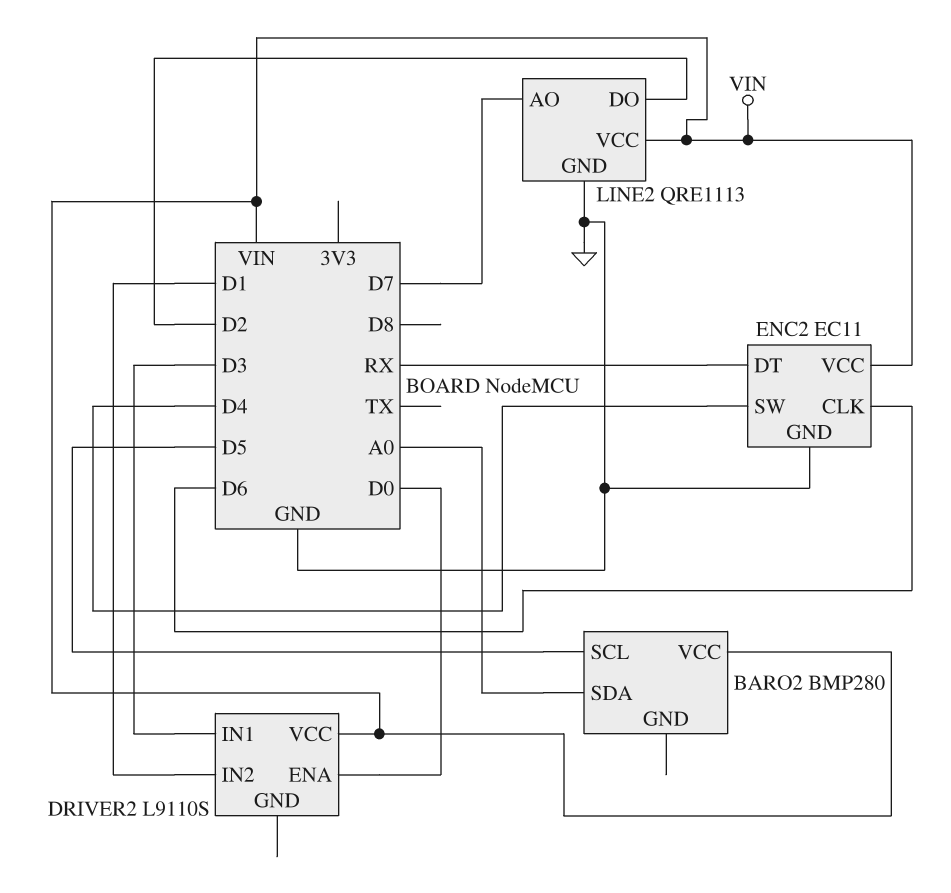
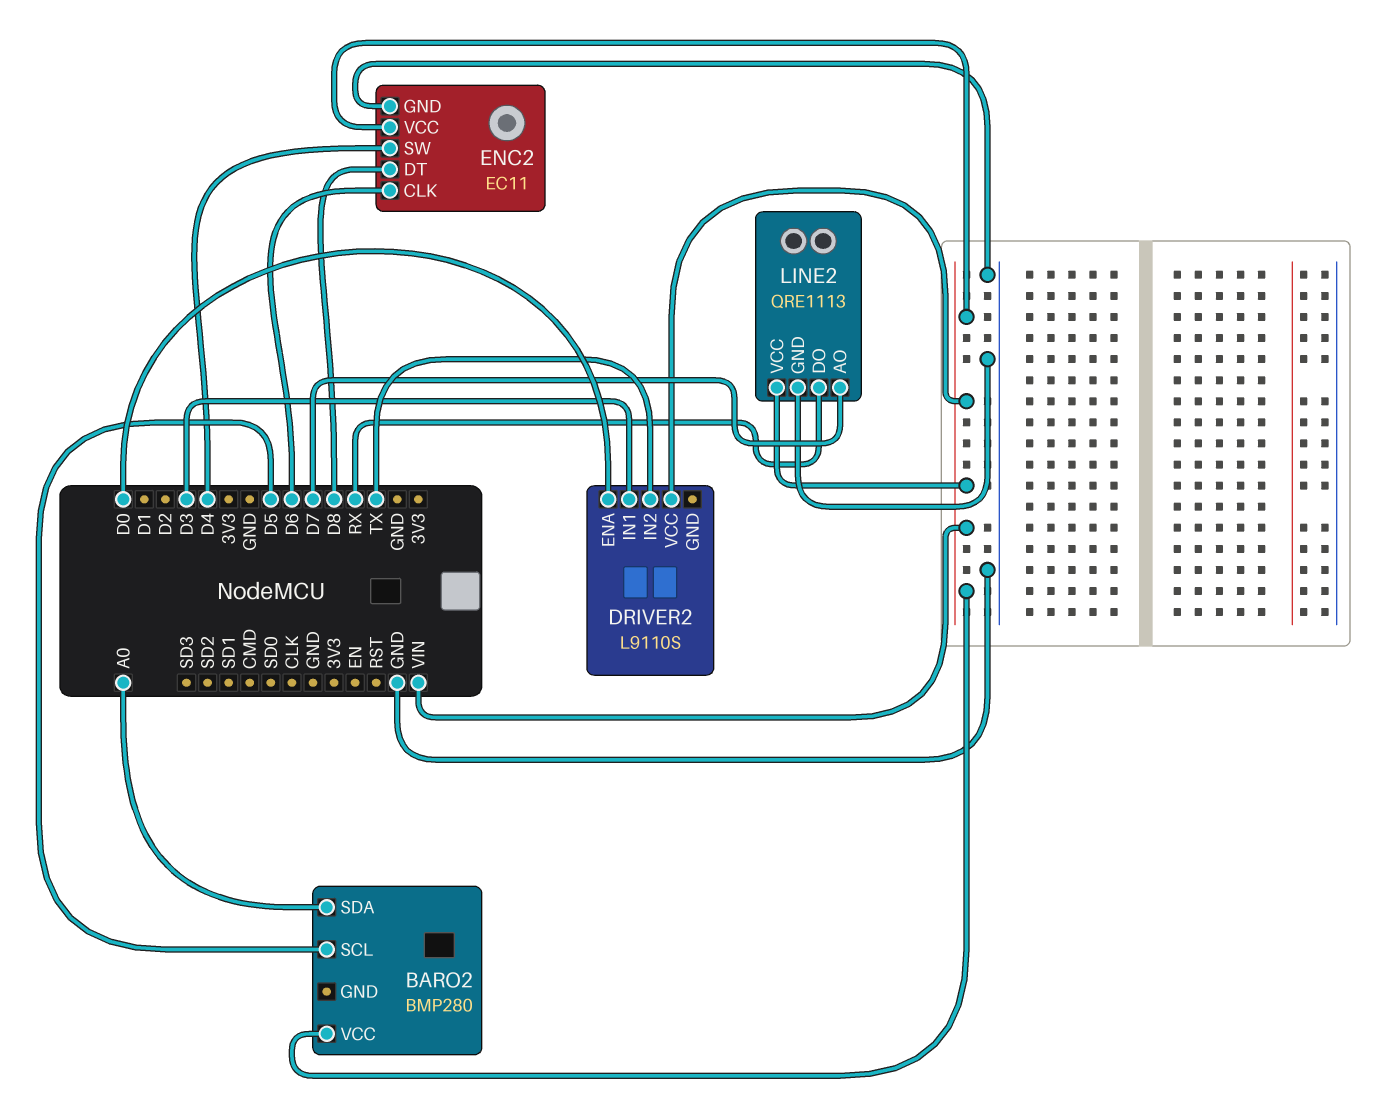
DRIVER2 pin IN2: D1 -> TX
ENC2 pin DT: RX -> D8
LINE2 pin DO: D2 -> RX

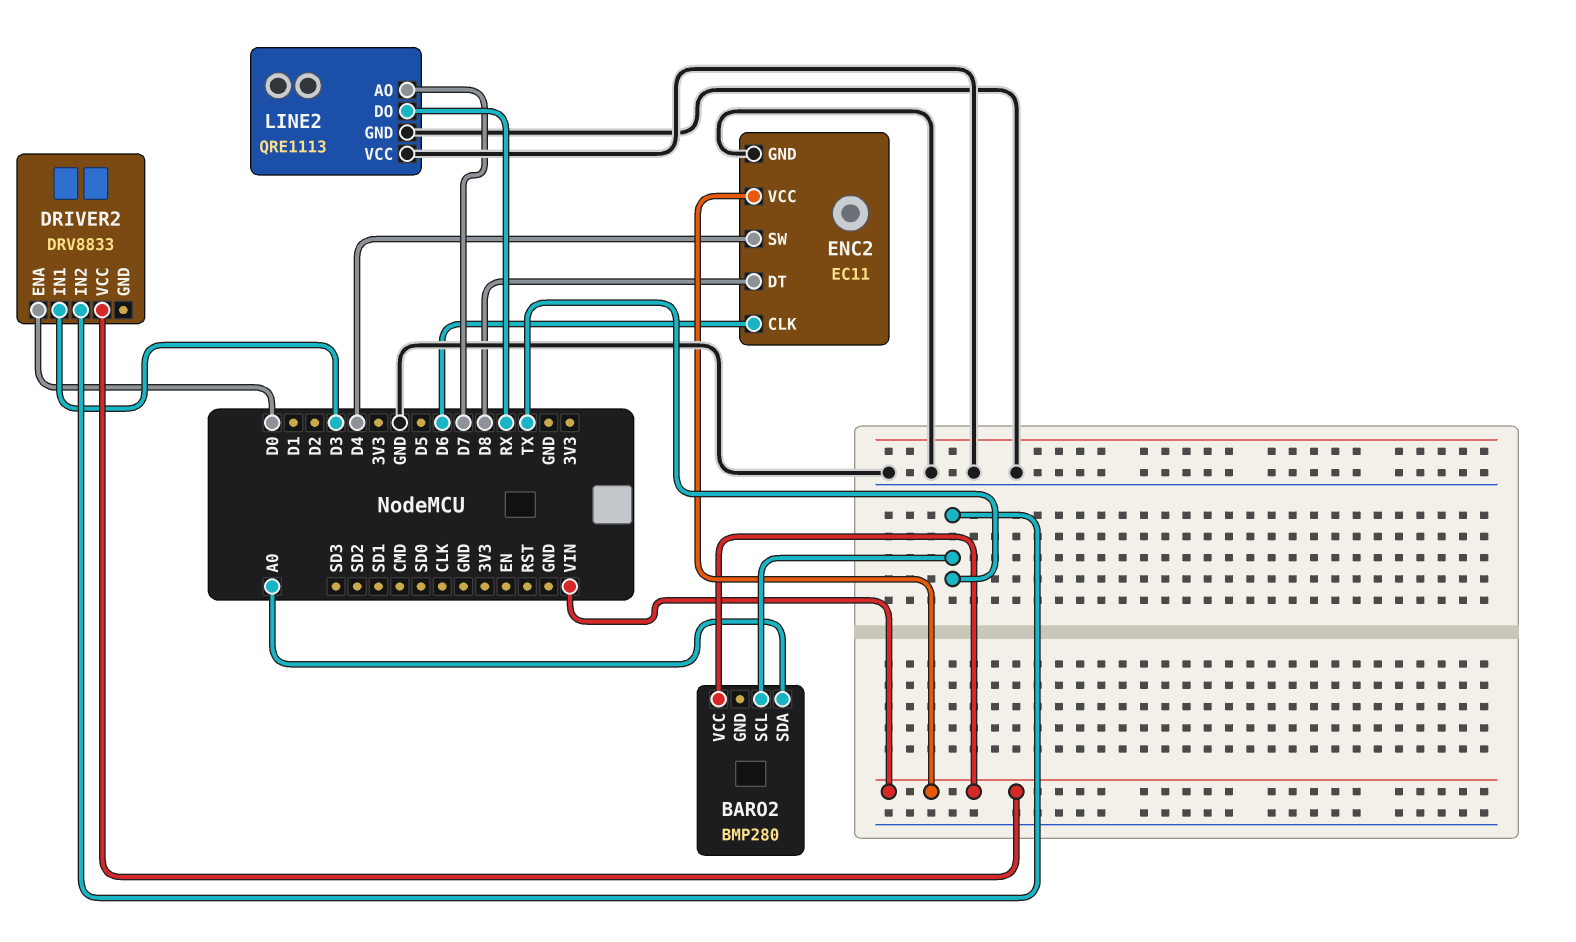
BARO2 pin SCL: D5 -> TX
DRIVER2: L9110S -> DRV8833
LINE2 pin VCC: VIN -> GND

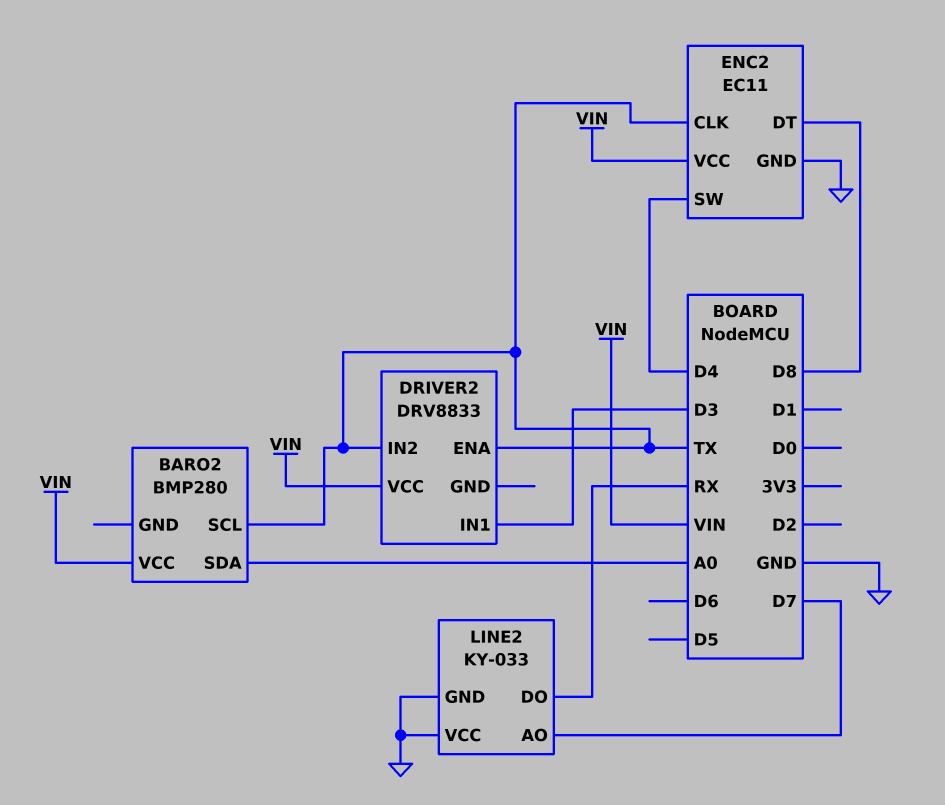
DRIVER2 pin ENA: D0 -> TX
ENC2 pin CLK: D6 -> TX
LINE2: QRE1113 -> KY-033

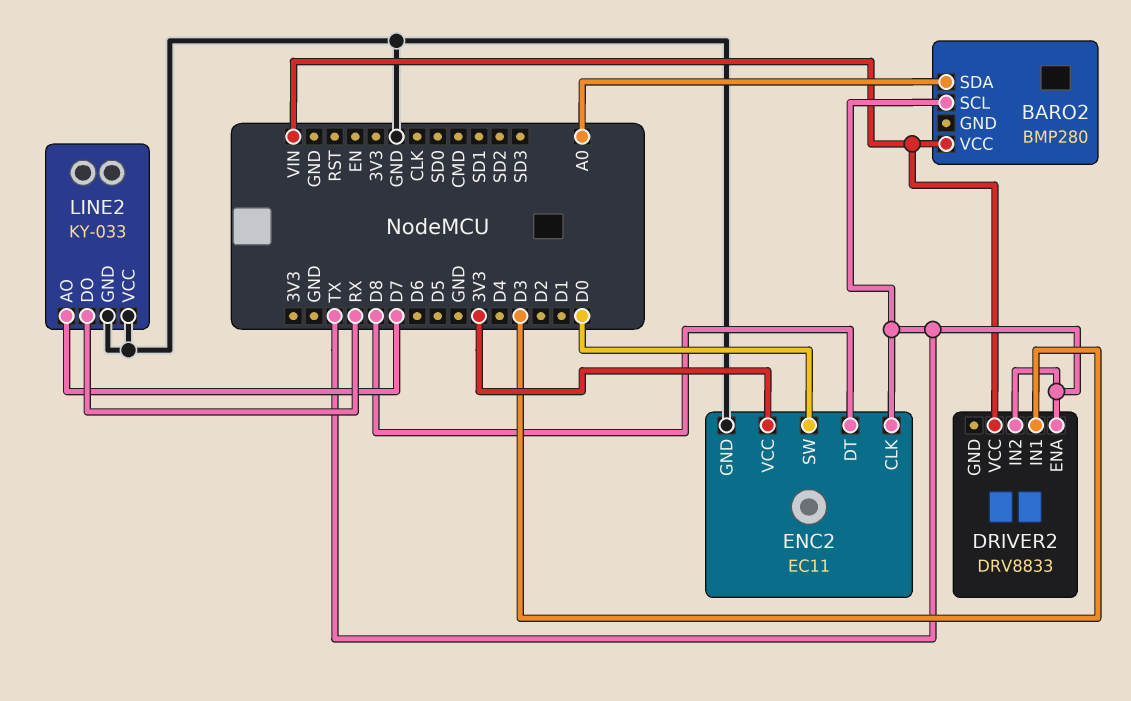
ENC2 pin SW: D4 -> D0
ENC2 pin VCC: VIN -> 3V3

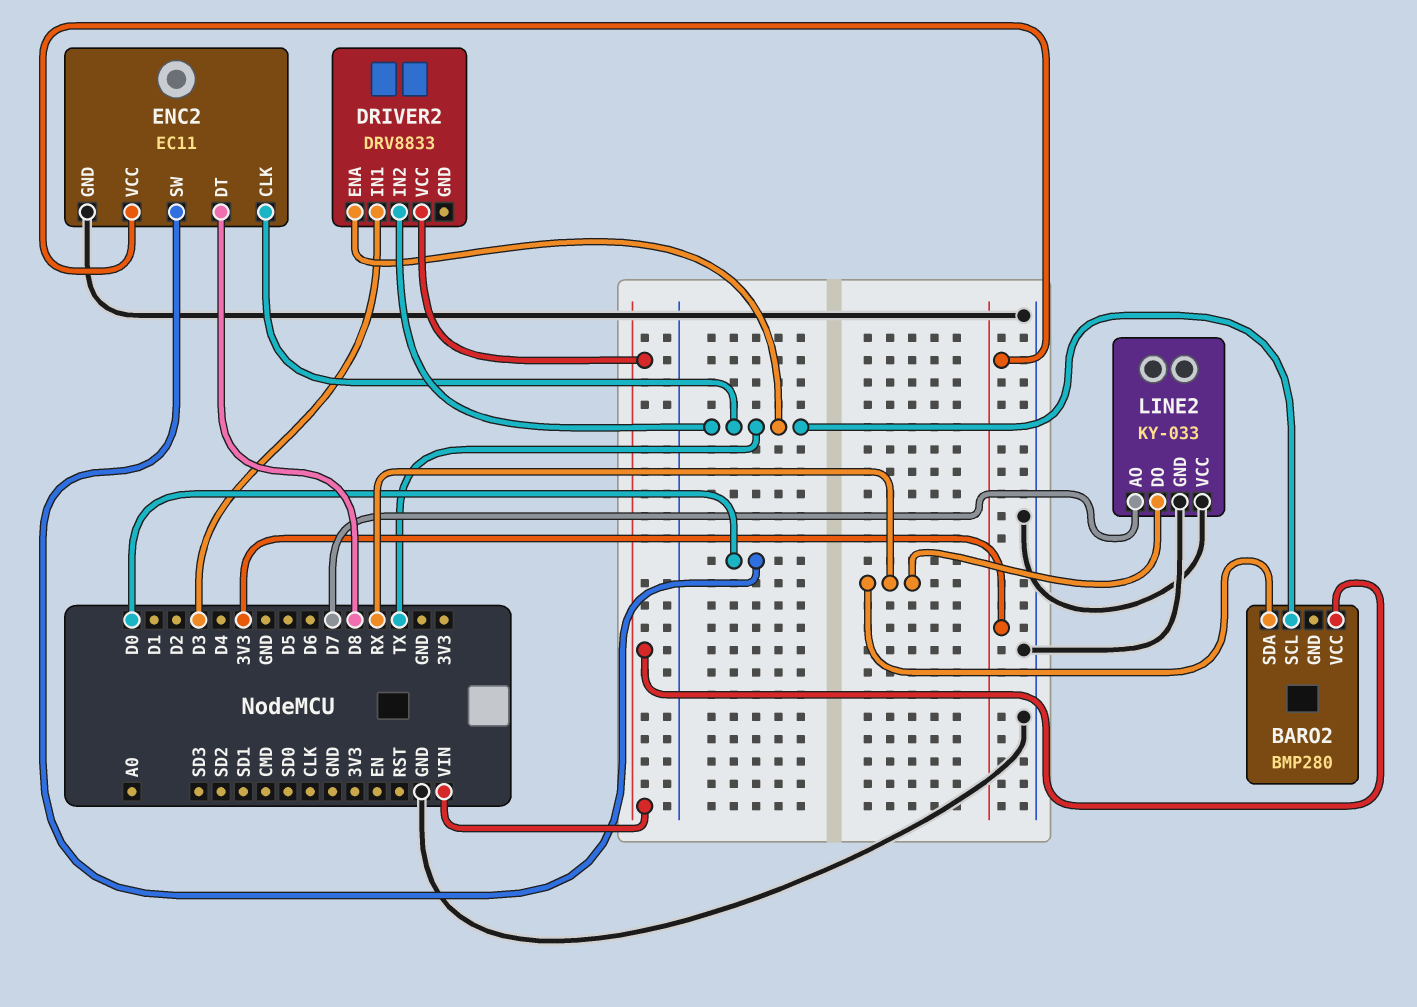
BARO2 pin SDA: A0 -> RX

